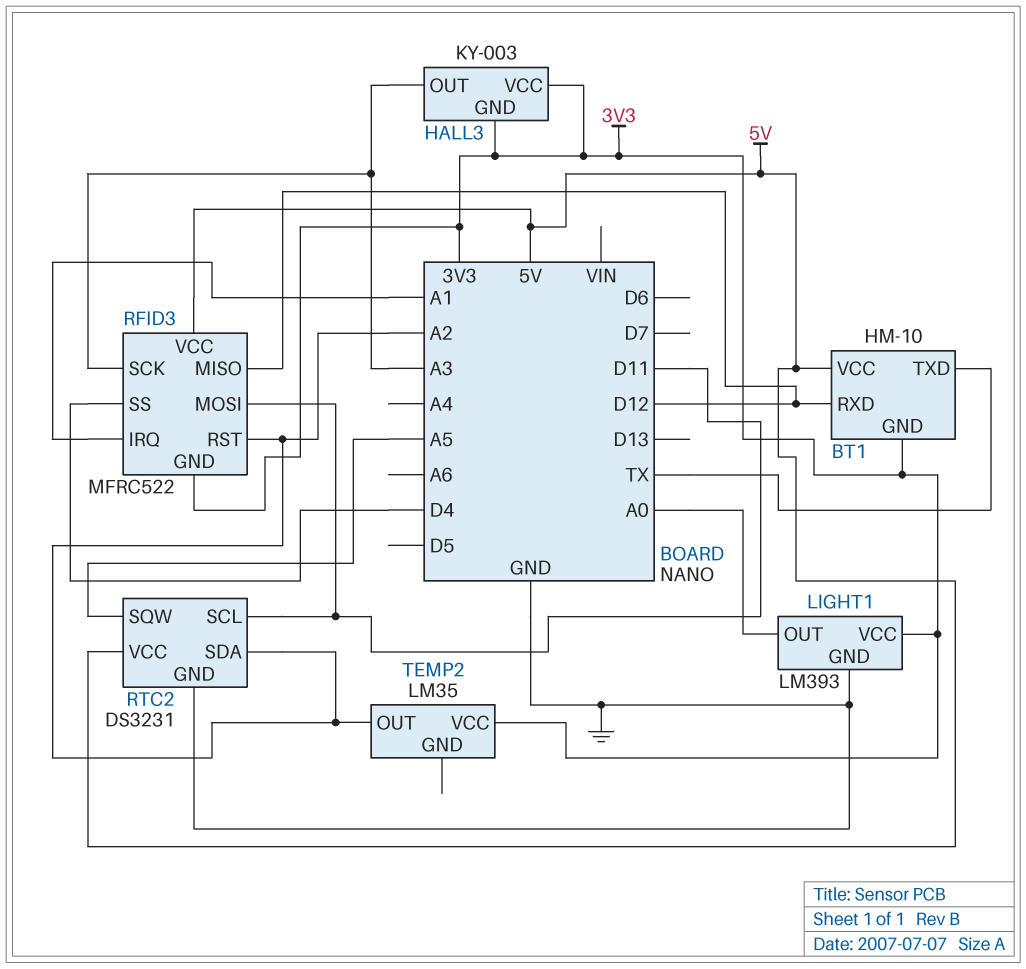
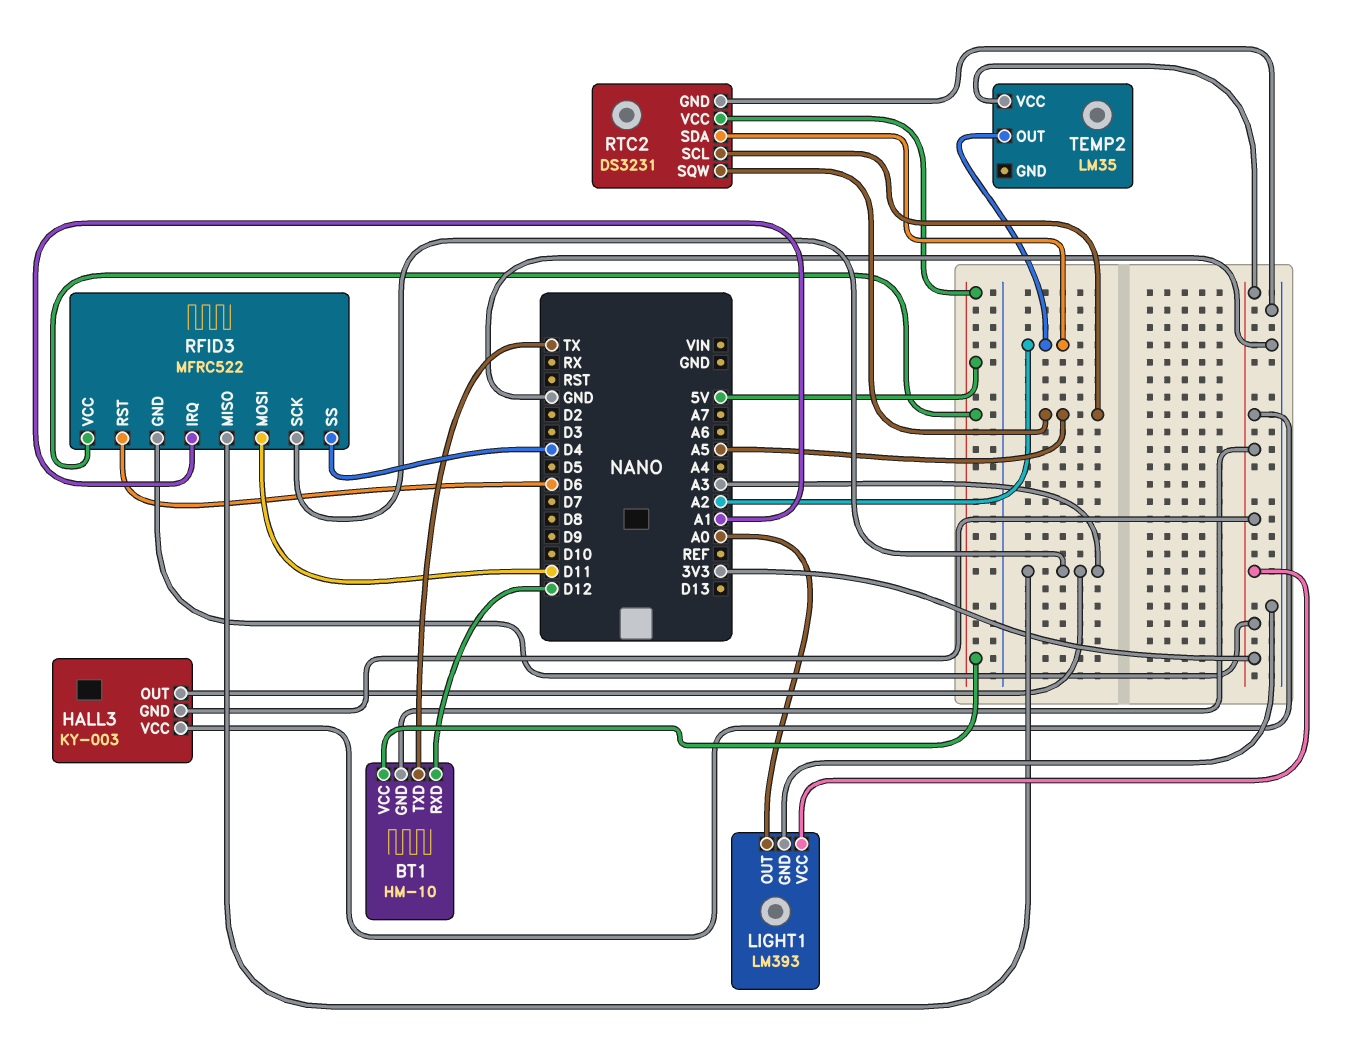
RFID3 pin MISO: D12 -> A3
RFID3 pin RST: A2 -> D6
RTC2 pin SCL: D11 -> A5

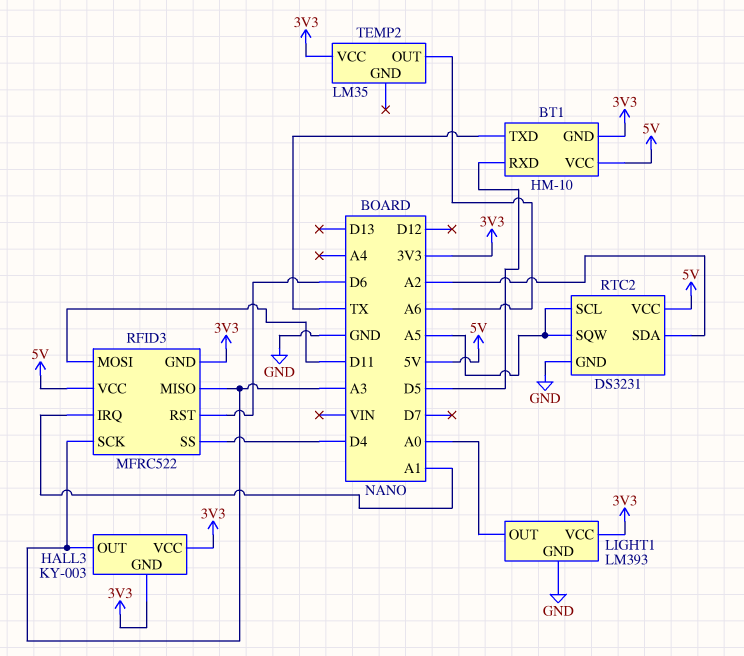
BT1 pin RXD: D12 -> D5
TEMP2 pin OUT: A2 -> A6

